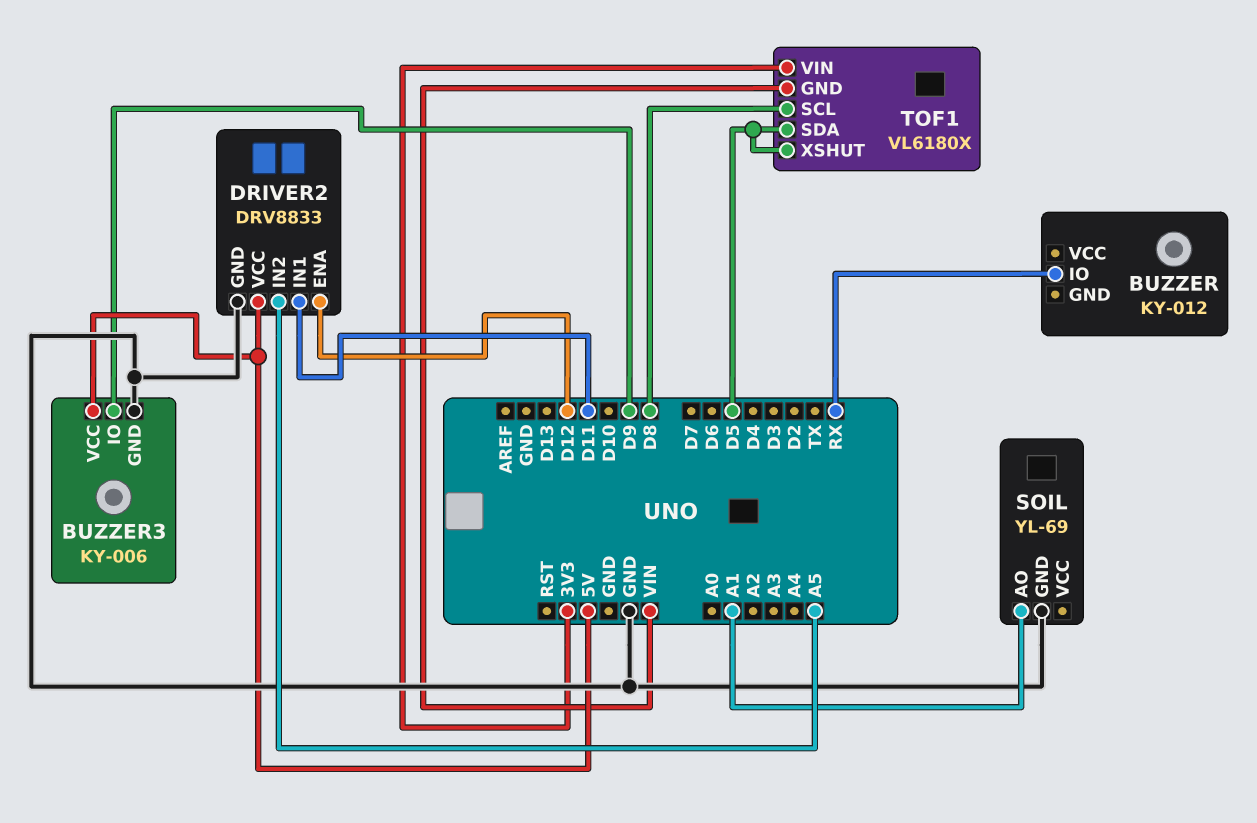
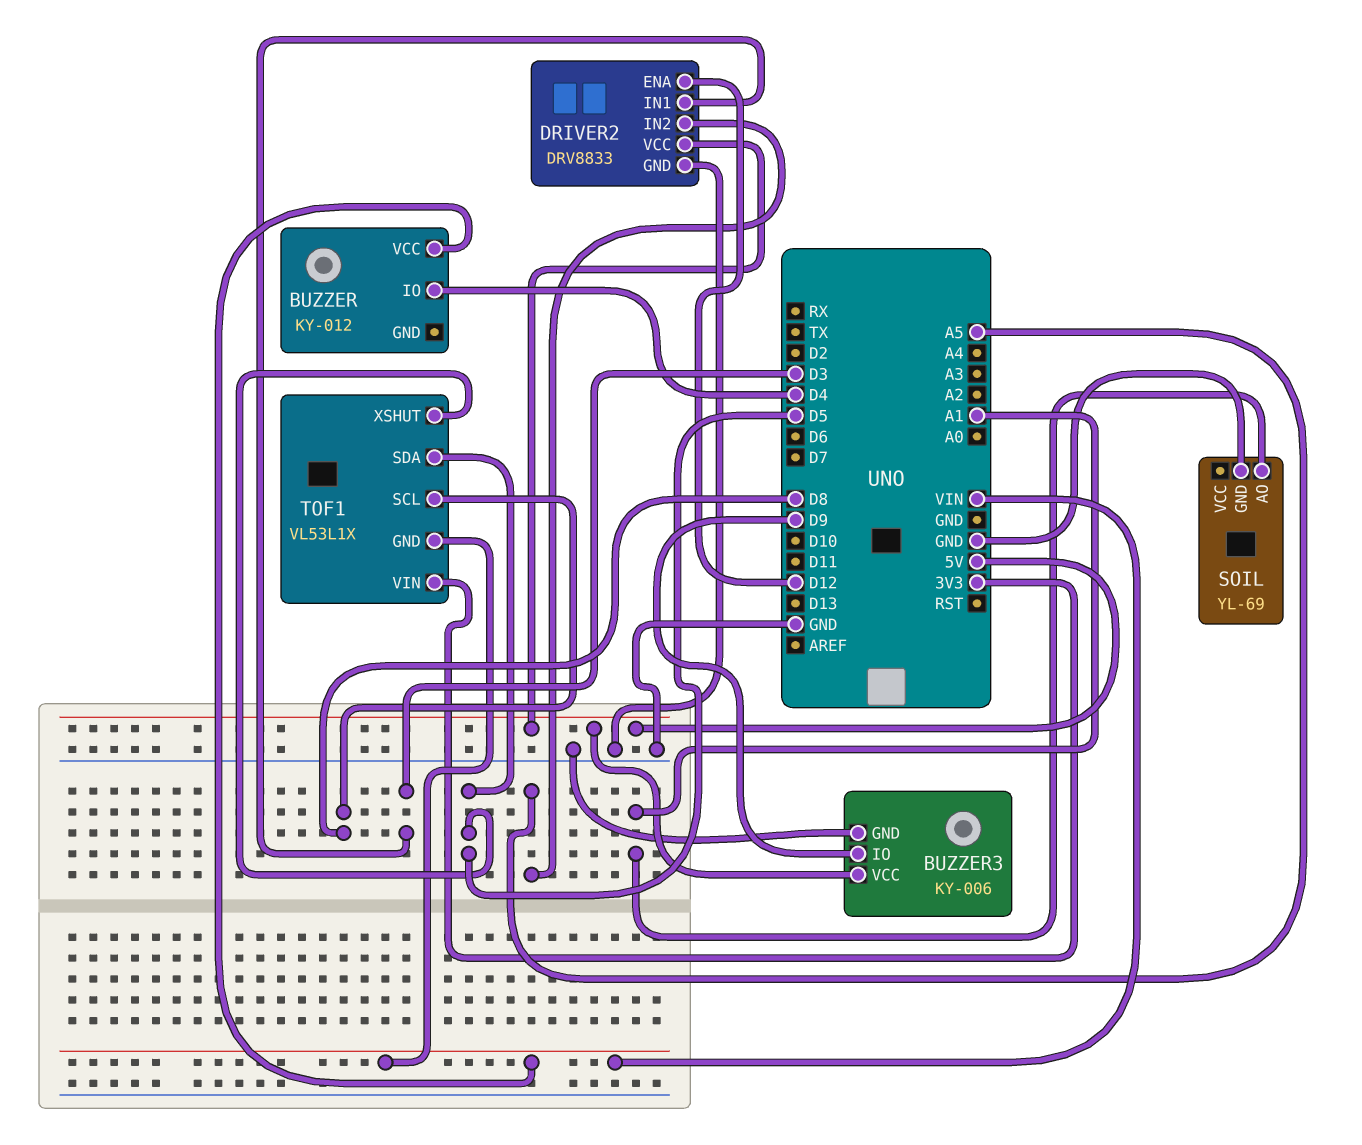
BUZZER pin IO: RX -> D4
BUZZER pin VCC: none -> VIN
DRIVER2 pin IN1: D11 -> D3
TOF1: VL6180X -> VL53L1X

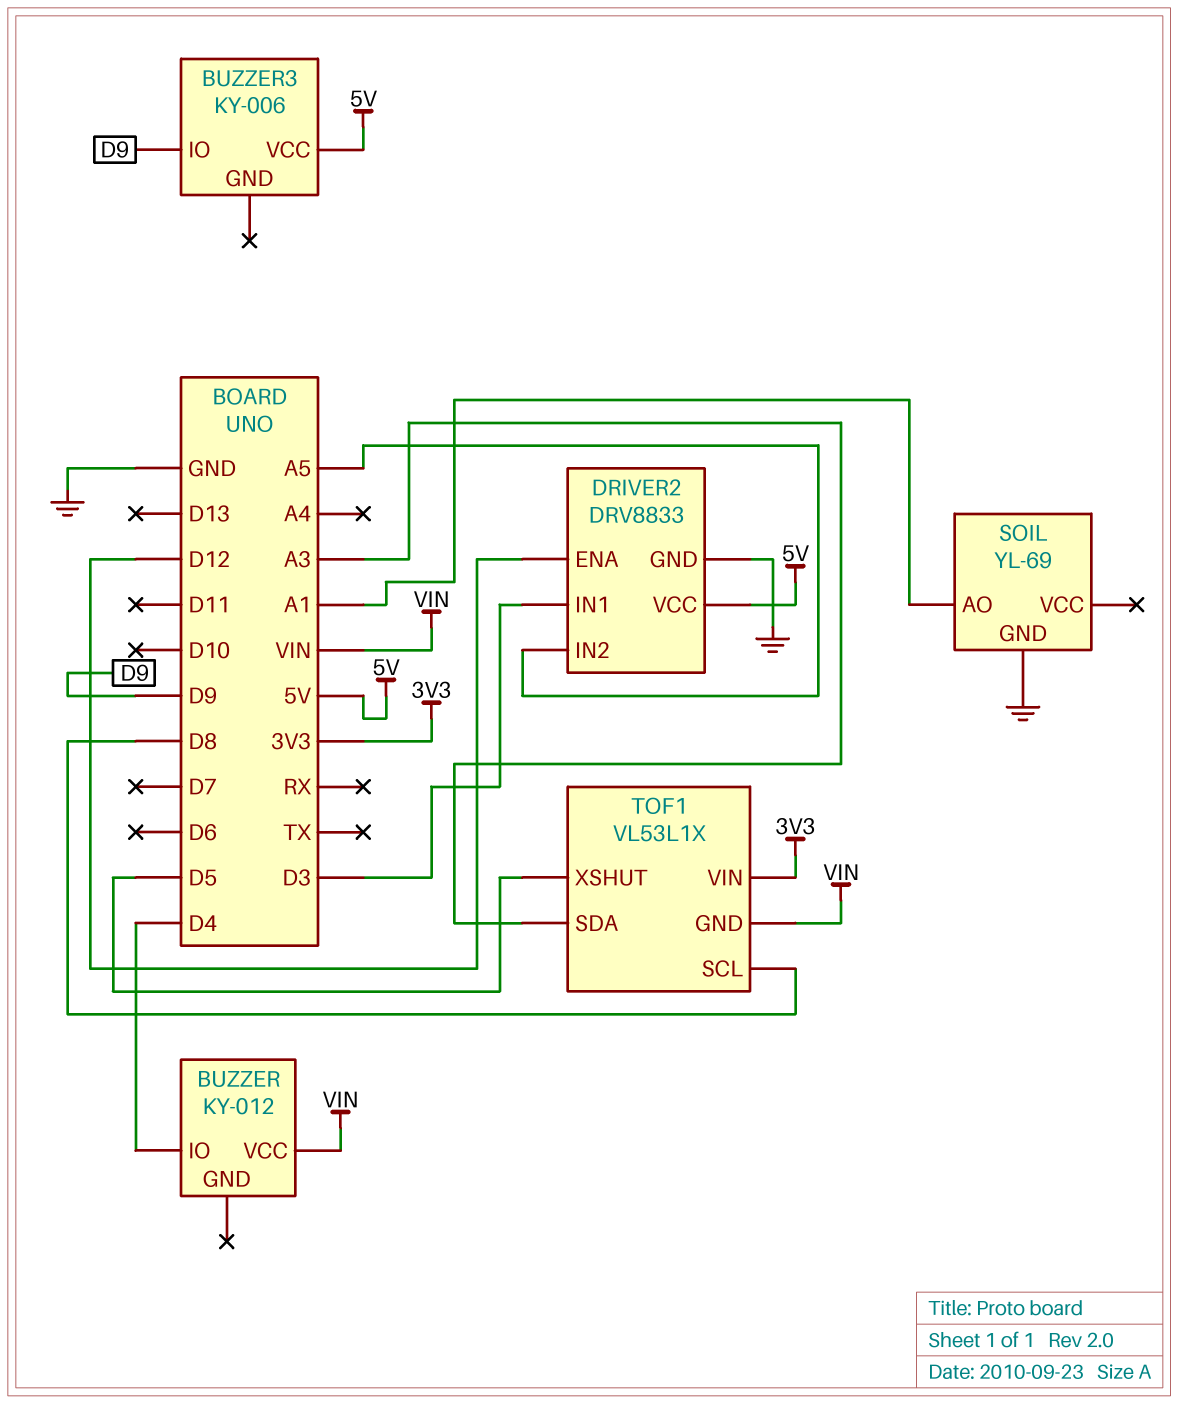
BUZZER3 pin GND: GND -> none
TOF1 pin SDA: D5 -> A3

